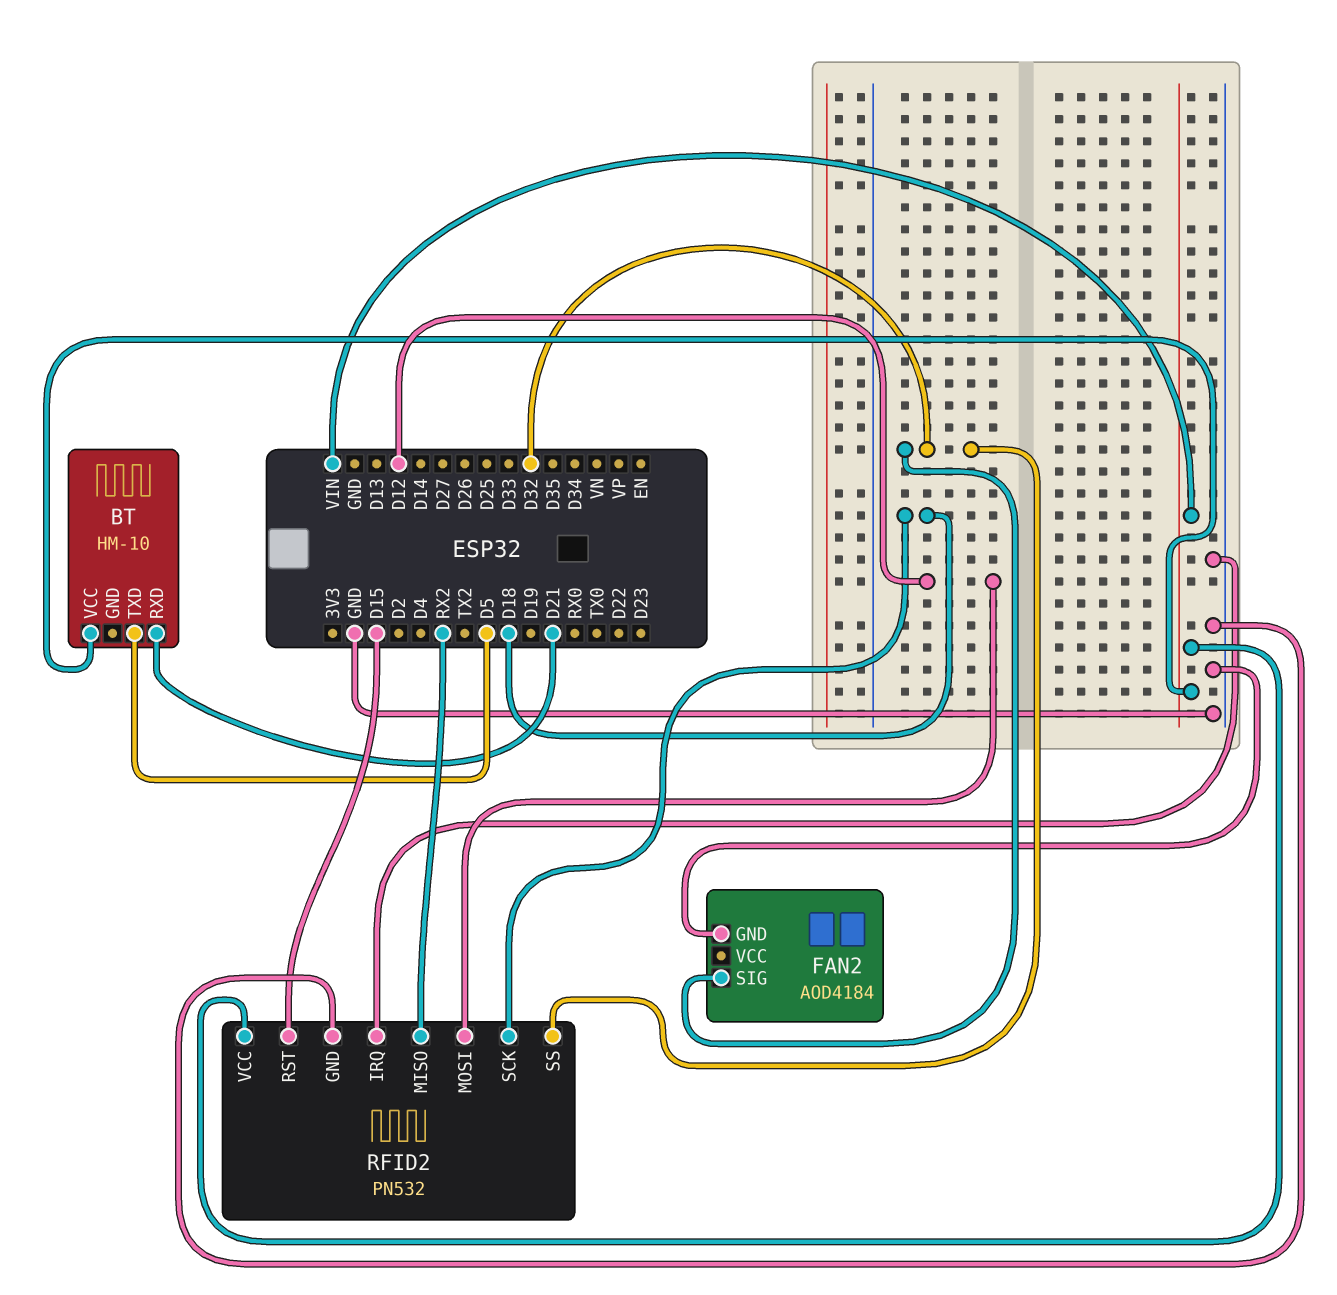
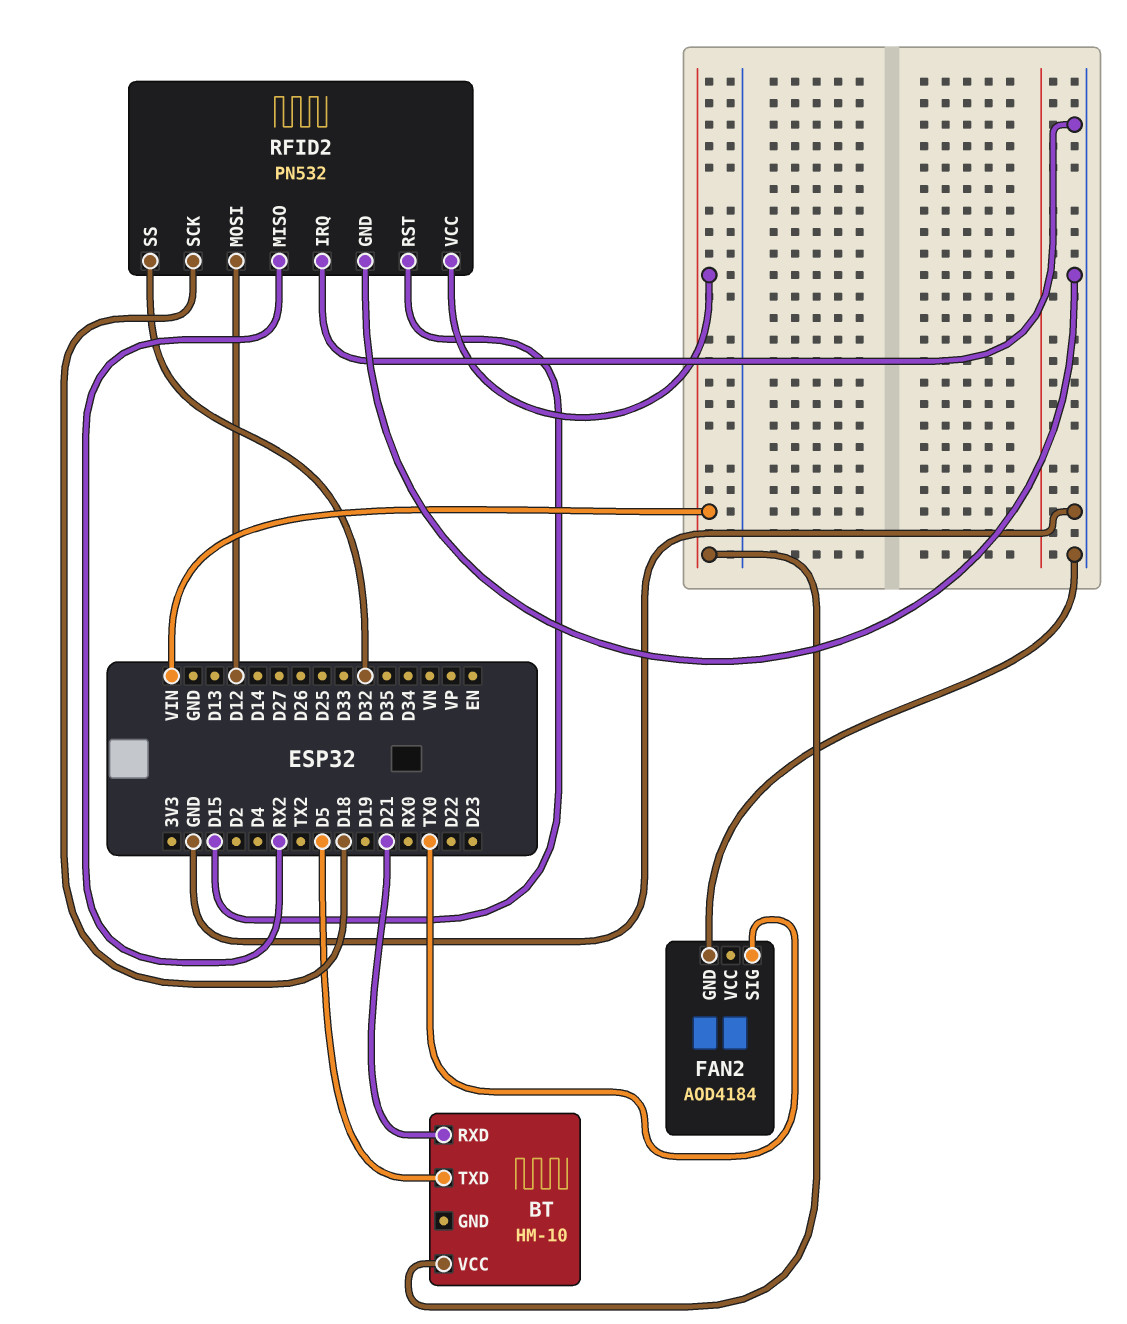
FAN2 pin SIG: D32 -> TX0

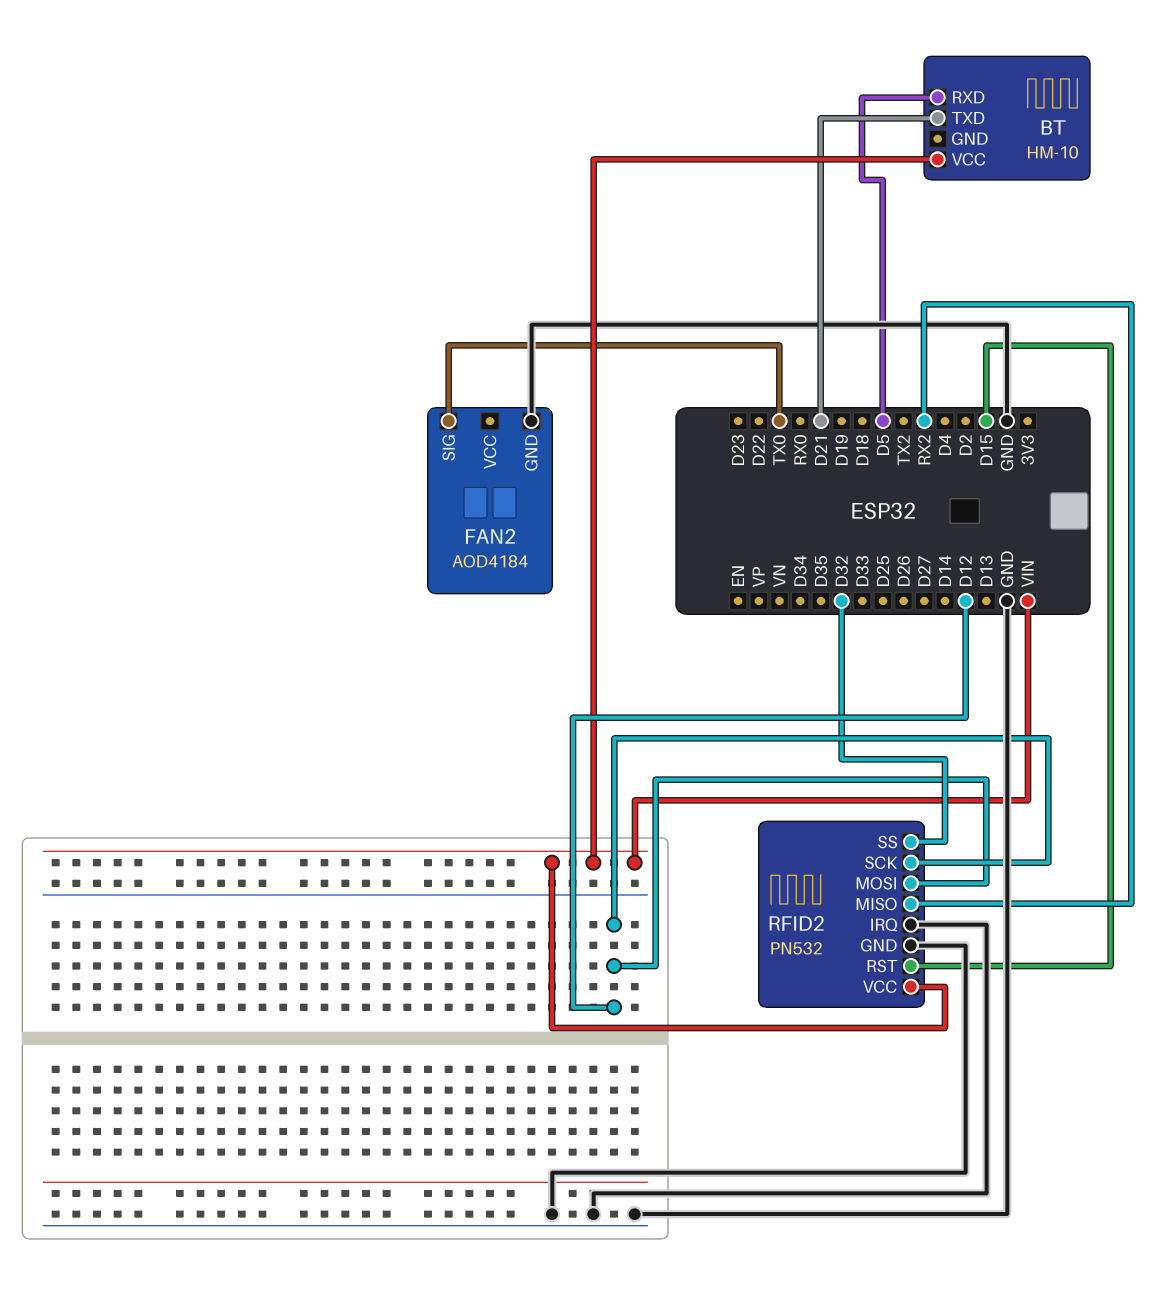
BT pin RXD: D21 -> D5
BT pin TXD: D5 -> D21
RFID2 pin SCK: D18 -> D12

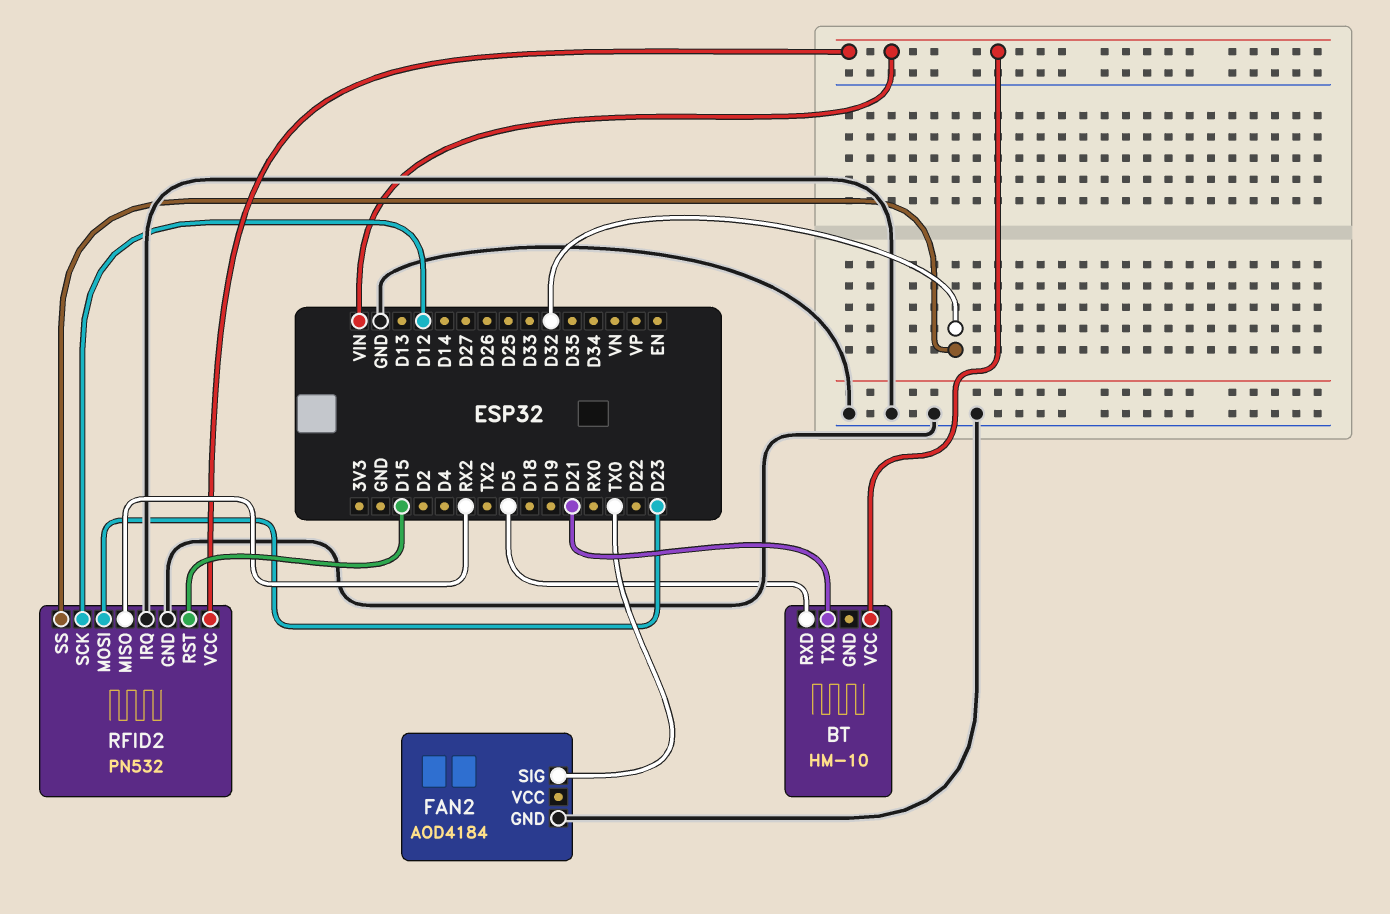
RFID2 pin MOSI: D12 -> D23

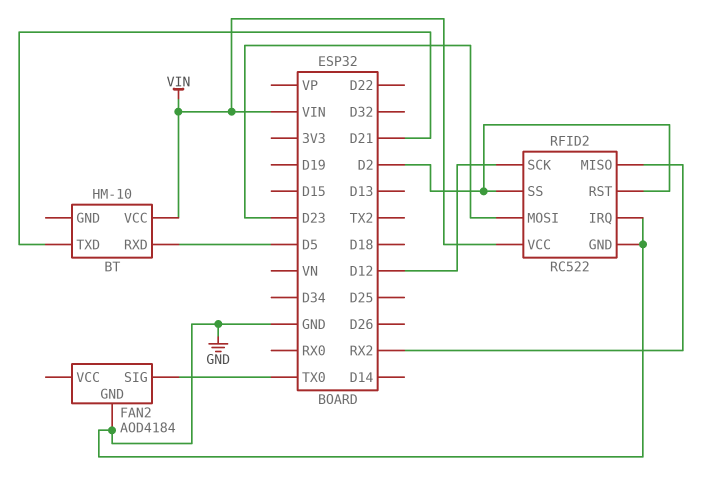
RFID2: PN532 -> RC522
RFID2 pin RST: D15 -> D2
RFID2 pin SS: D32 -> D2

